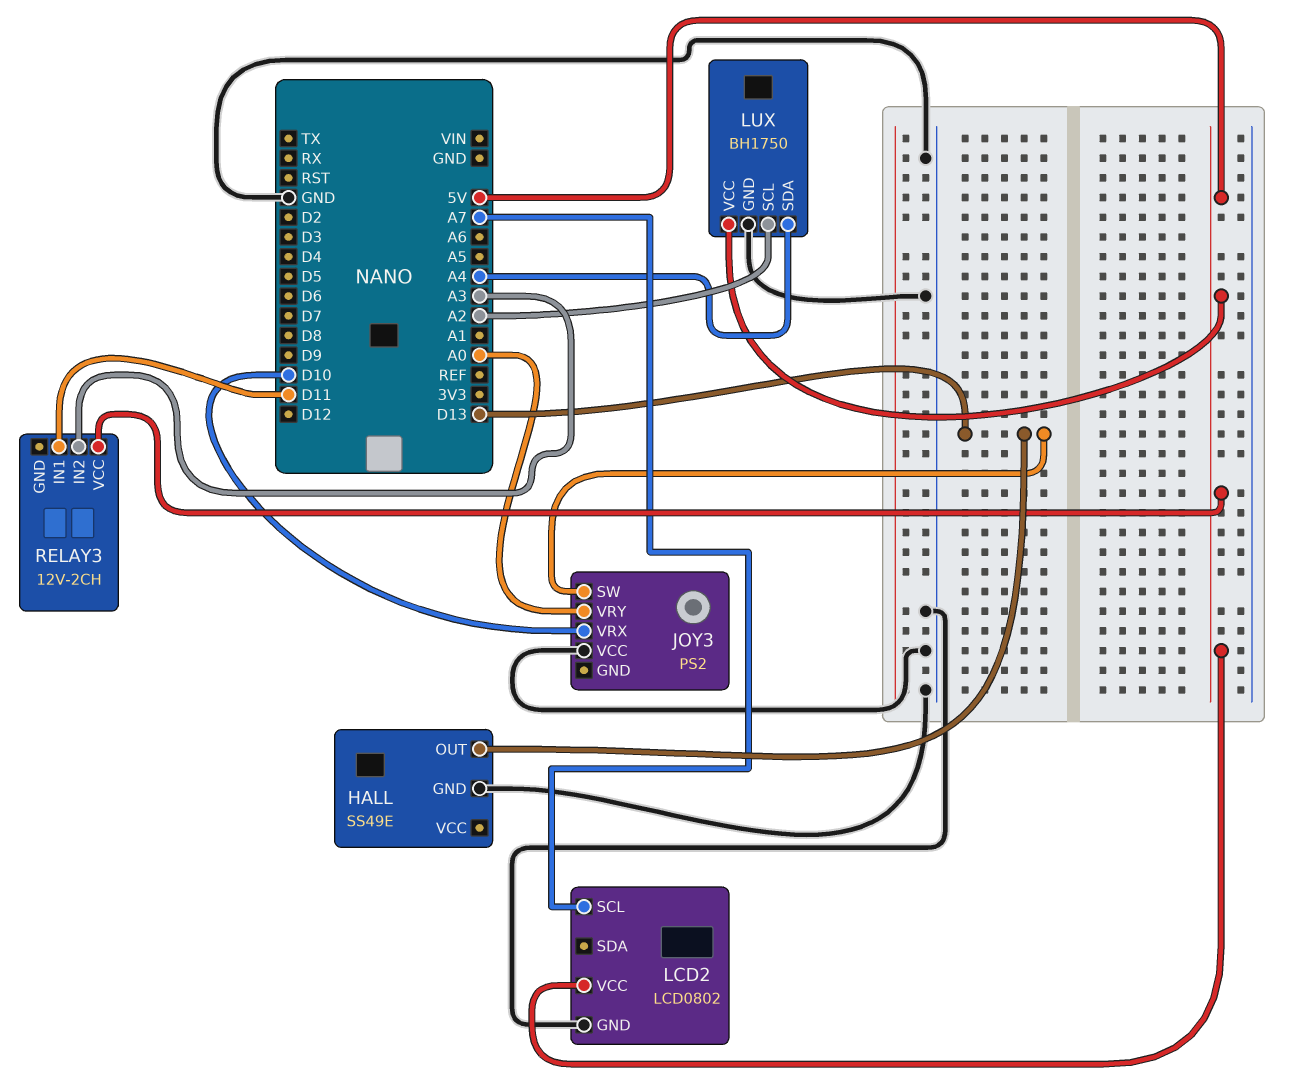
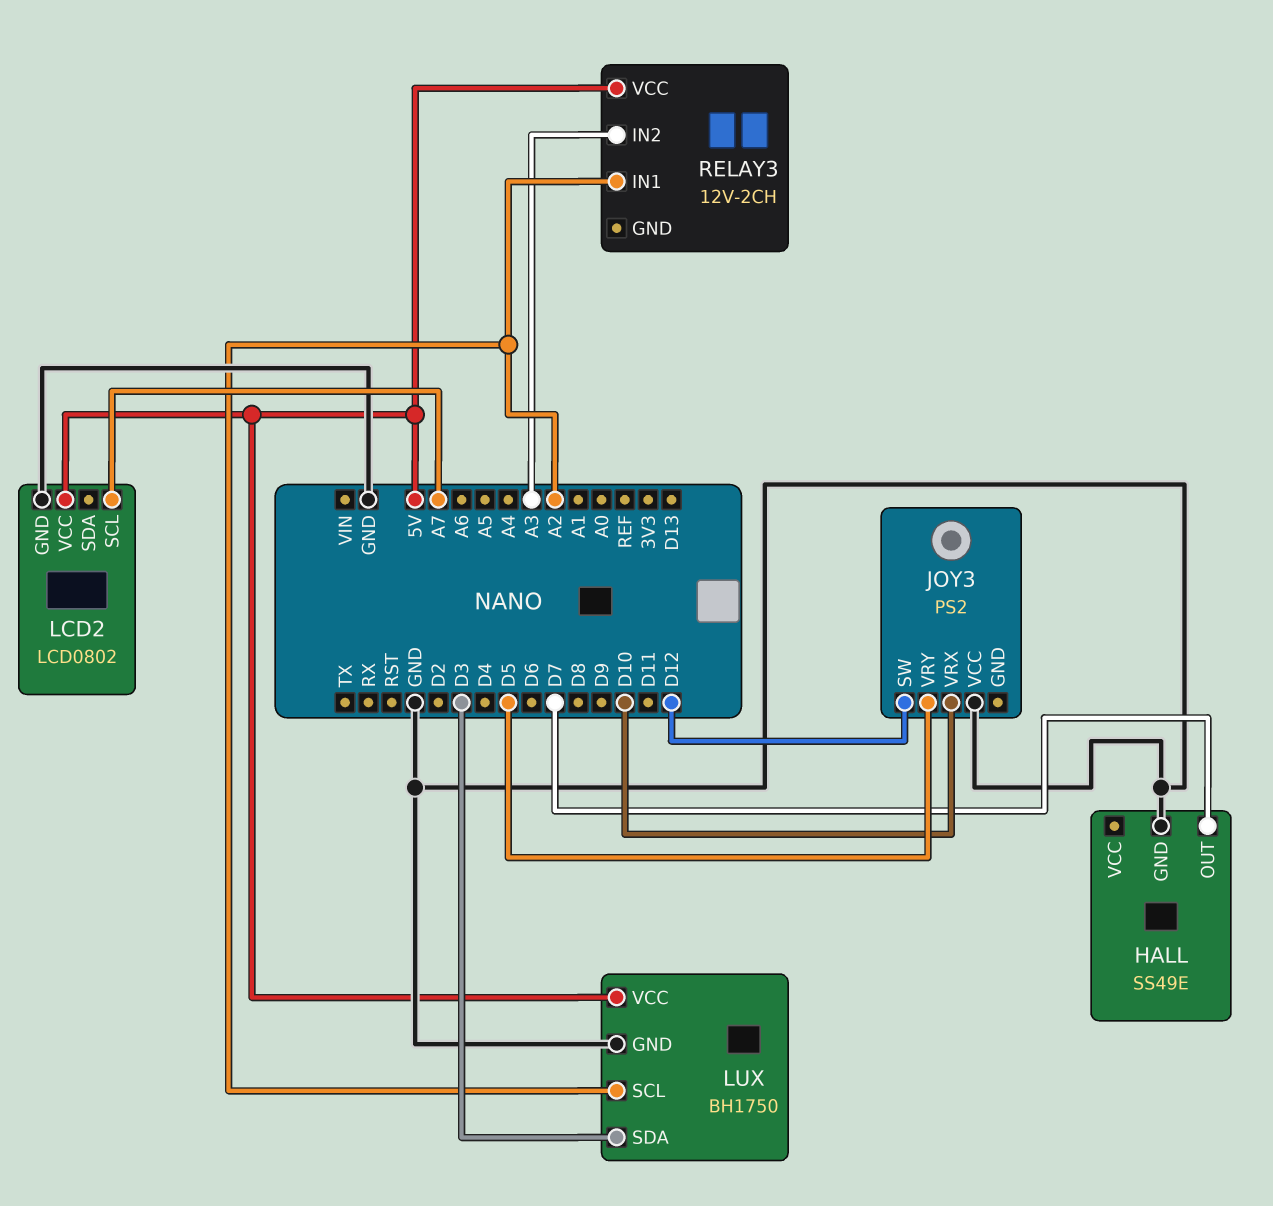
HALL pin OUT: D13 -> D7
JOY3 pin SW: D13 -> D12
JOY3 pin VRY: A0 -> D5
LUX pin SDA: A4 -> D3
RELAY3 pin IN1: D11 -> A2

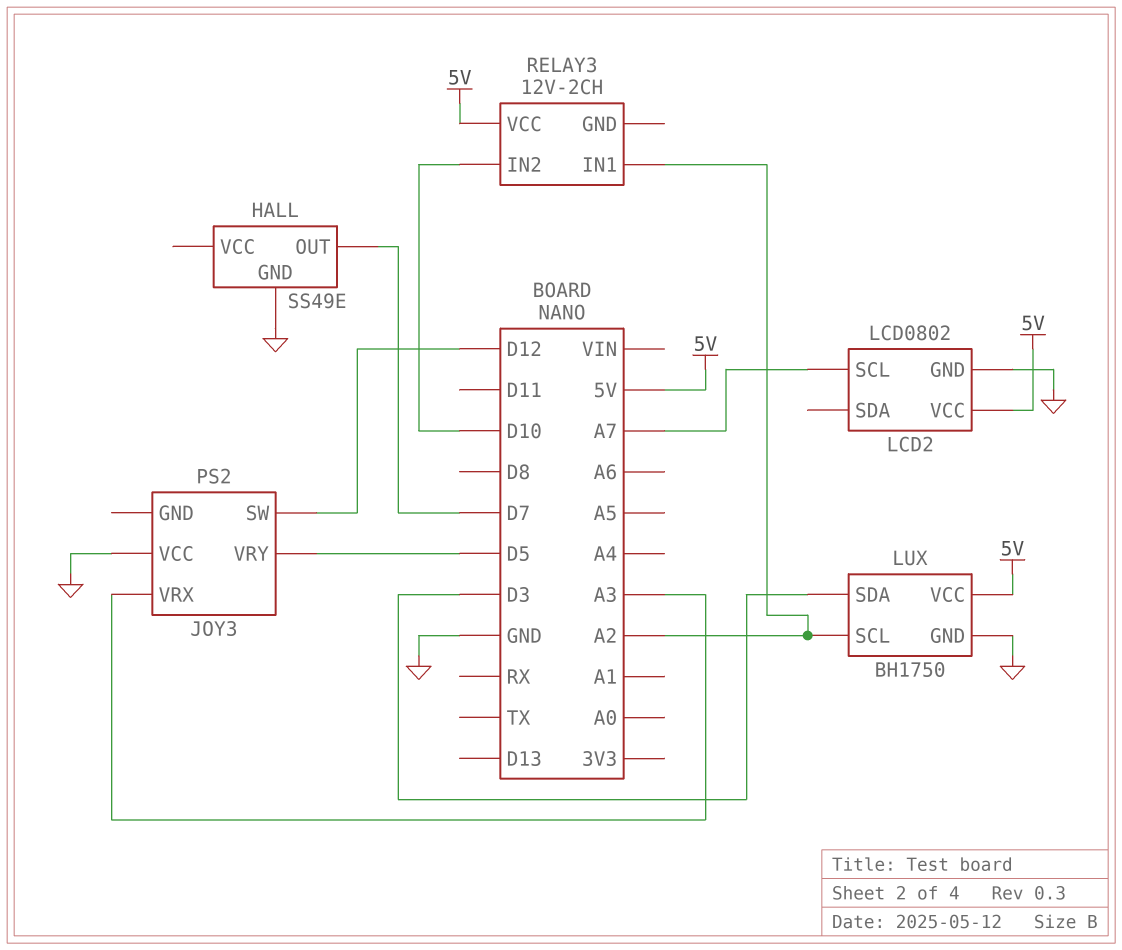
JOY3 pin VRX: D10 -> A3
RELAY3 pin IN2: A3 -> D10

